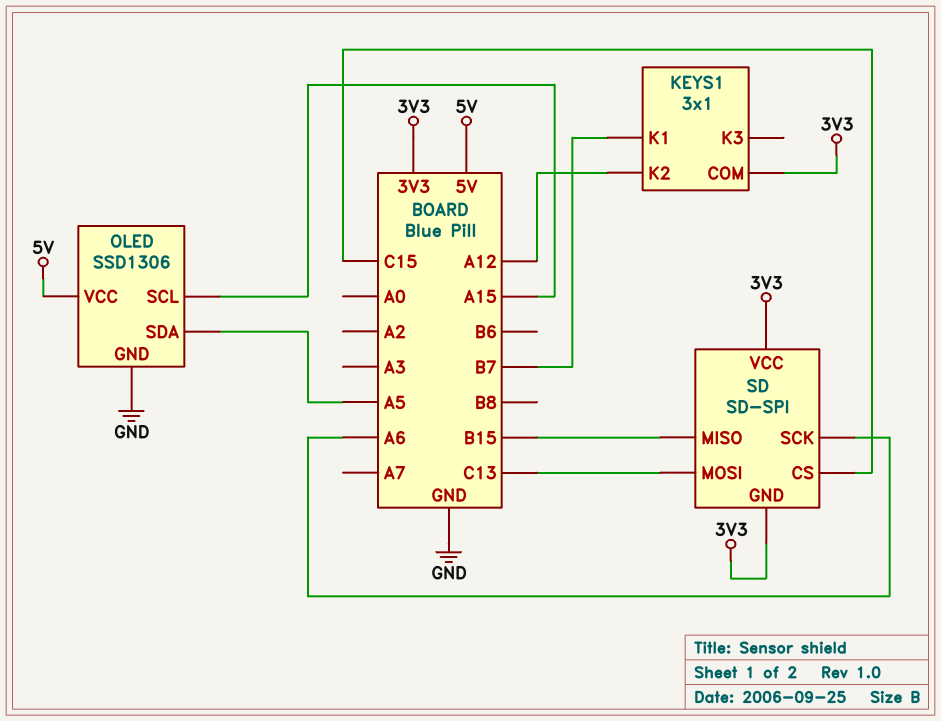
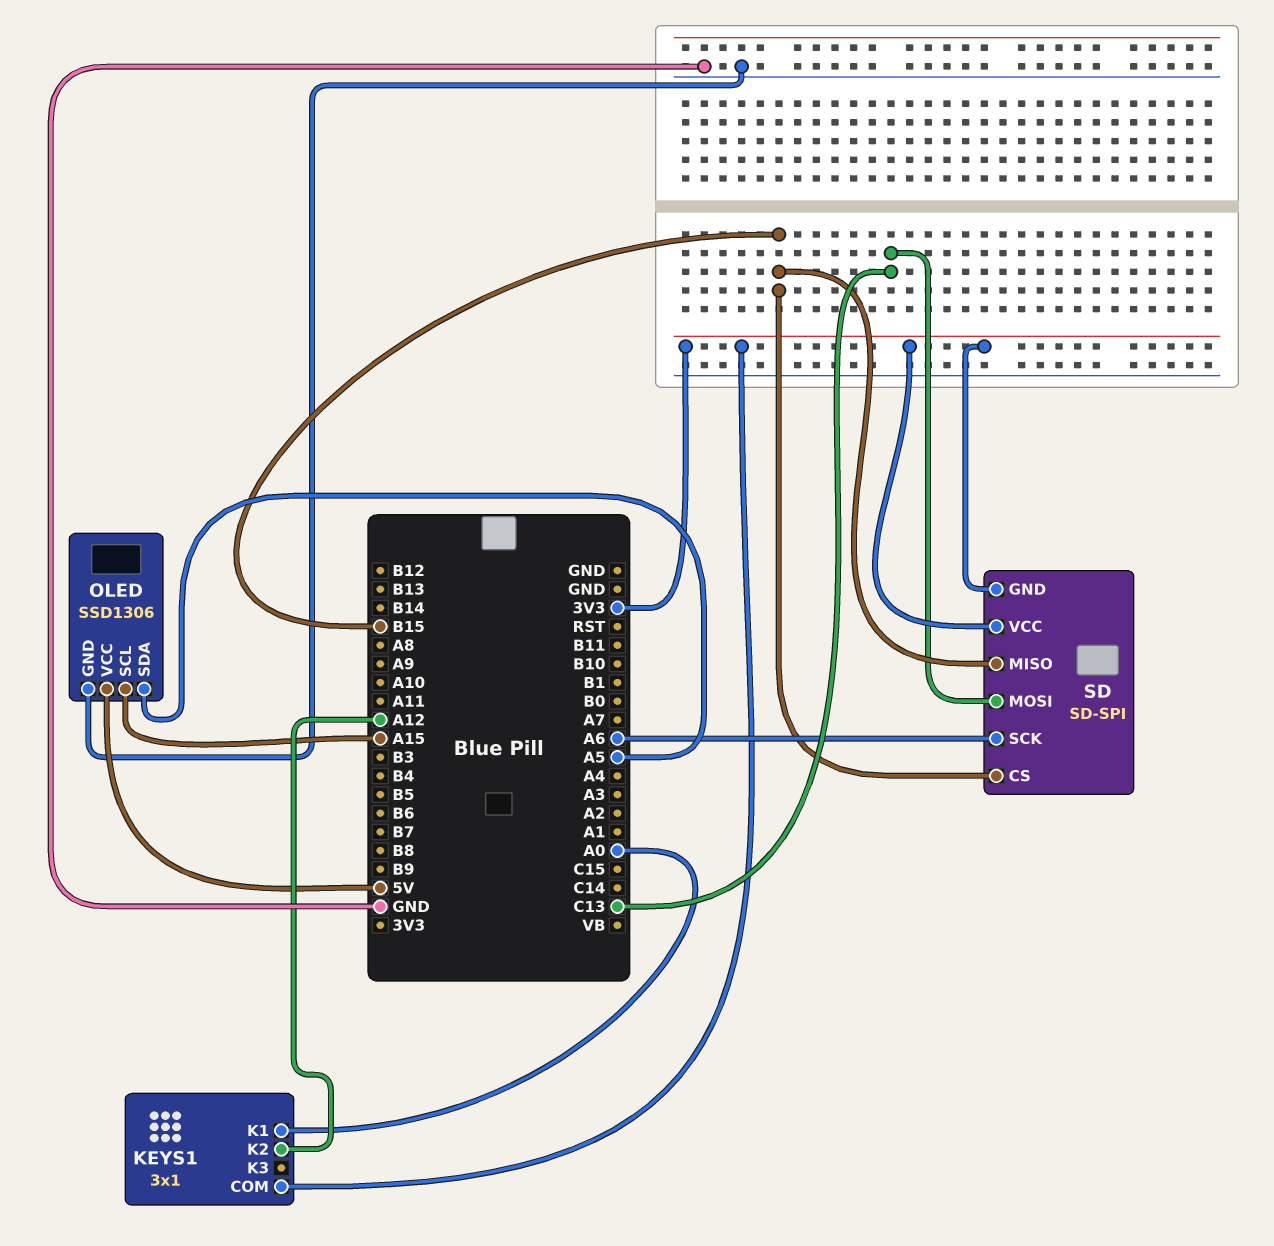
KEYS1 pin K1: B7 -> A0
SD pin CS: C15 -> B15

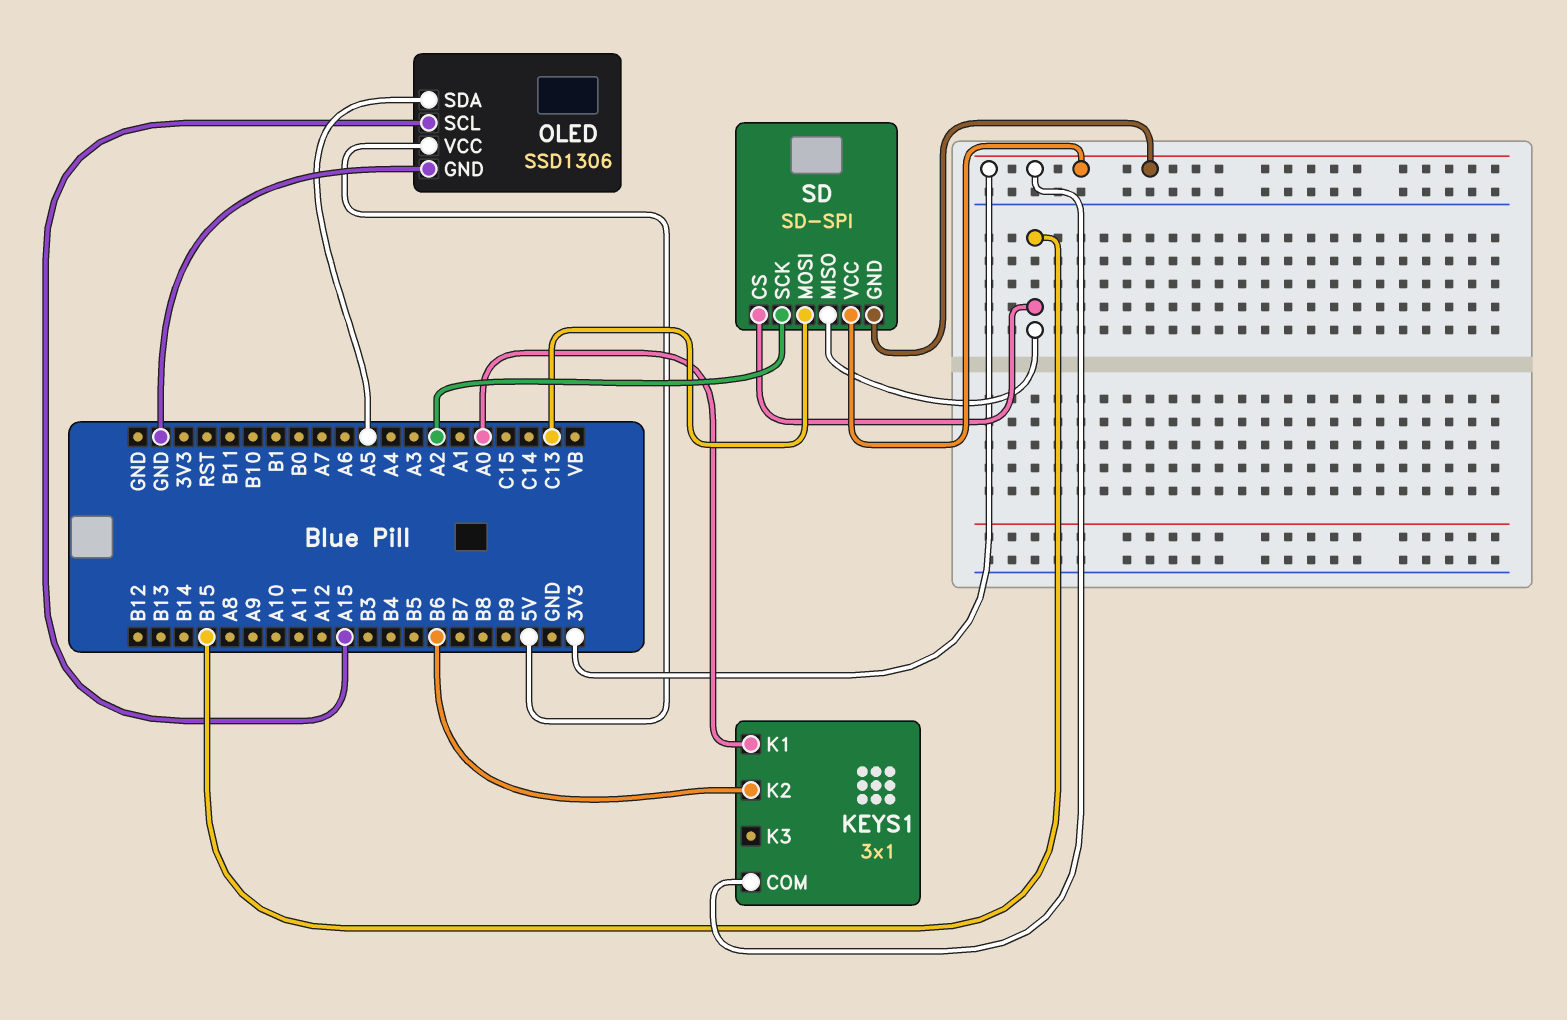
KEYS1 pin K2: A12 -> B6
SD pin SCK: A6 -> A2

